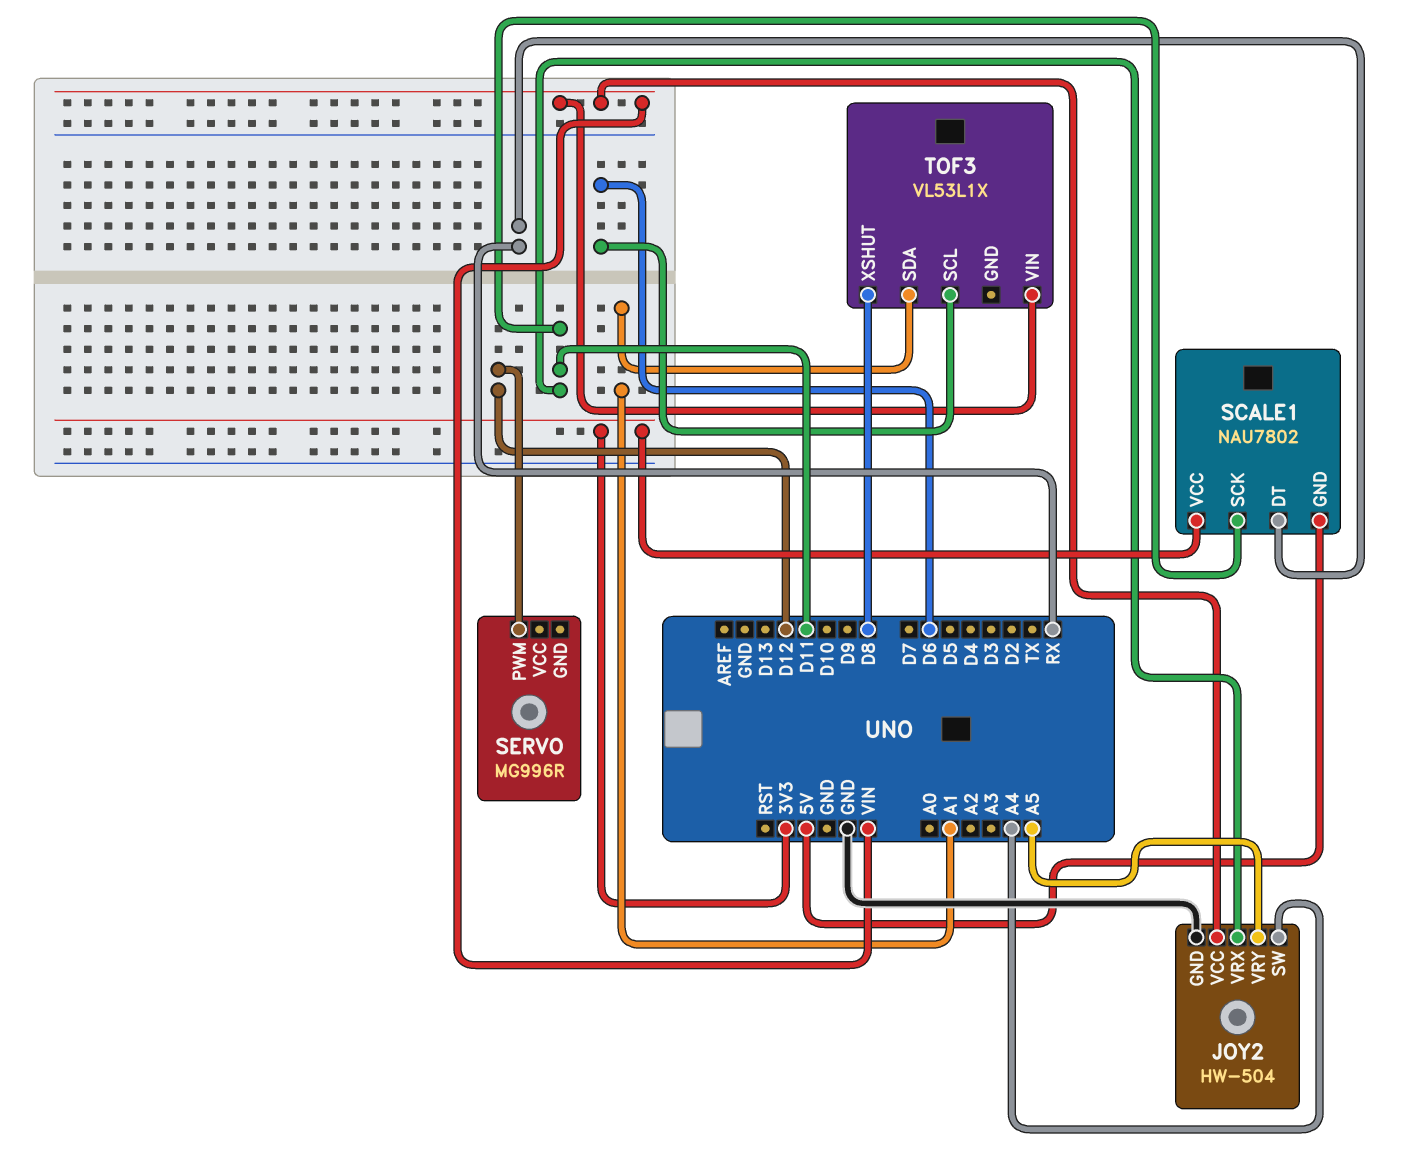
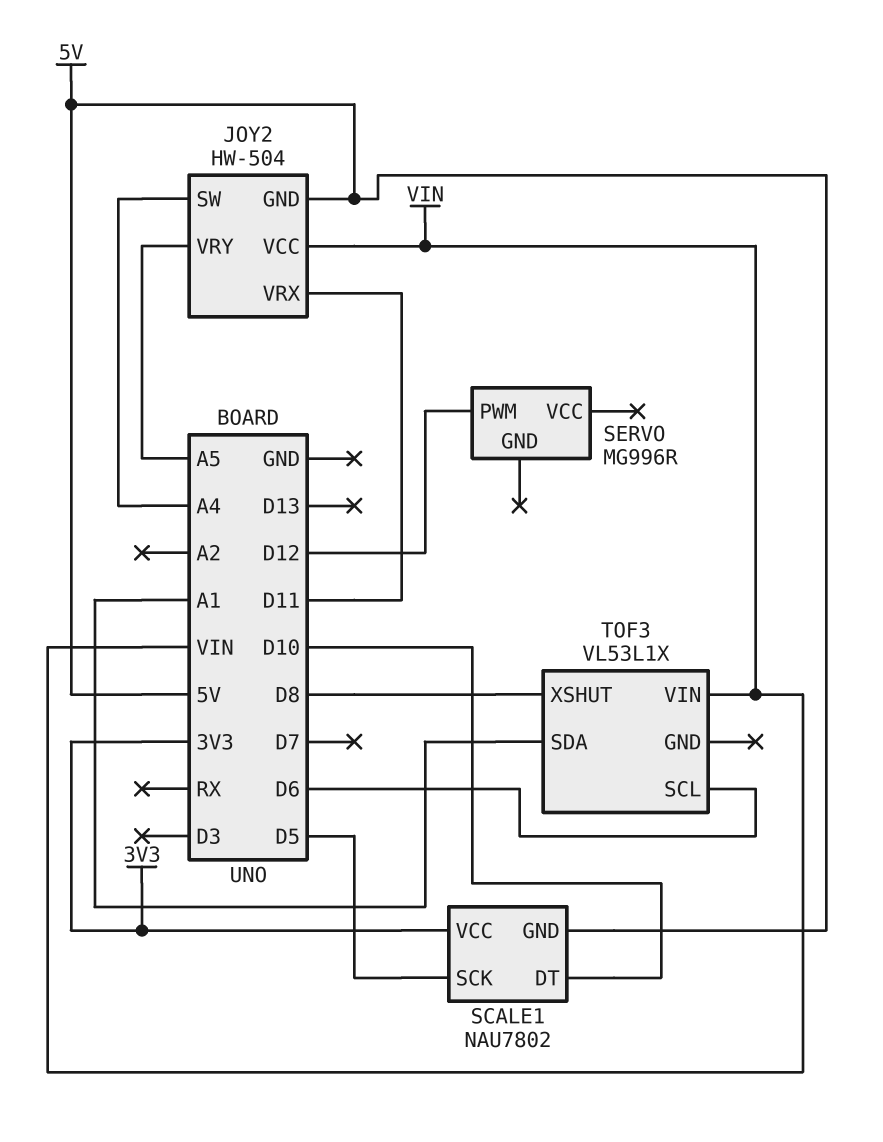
JOY2 pin GND: GND -> 5V
SCALE1 pin DT: RX -> D10
SCALE1 pin SCK: D11 -> D5

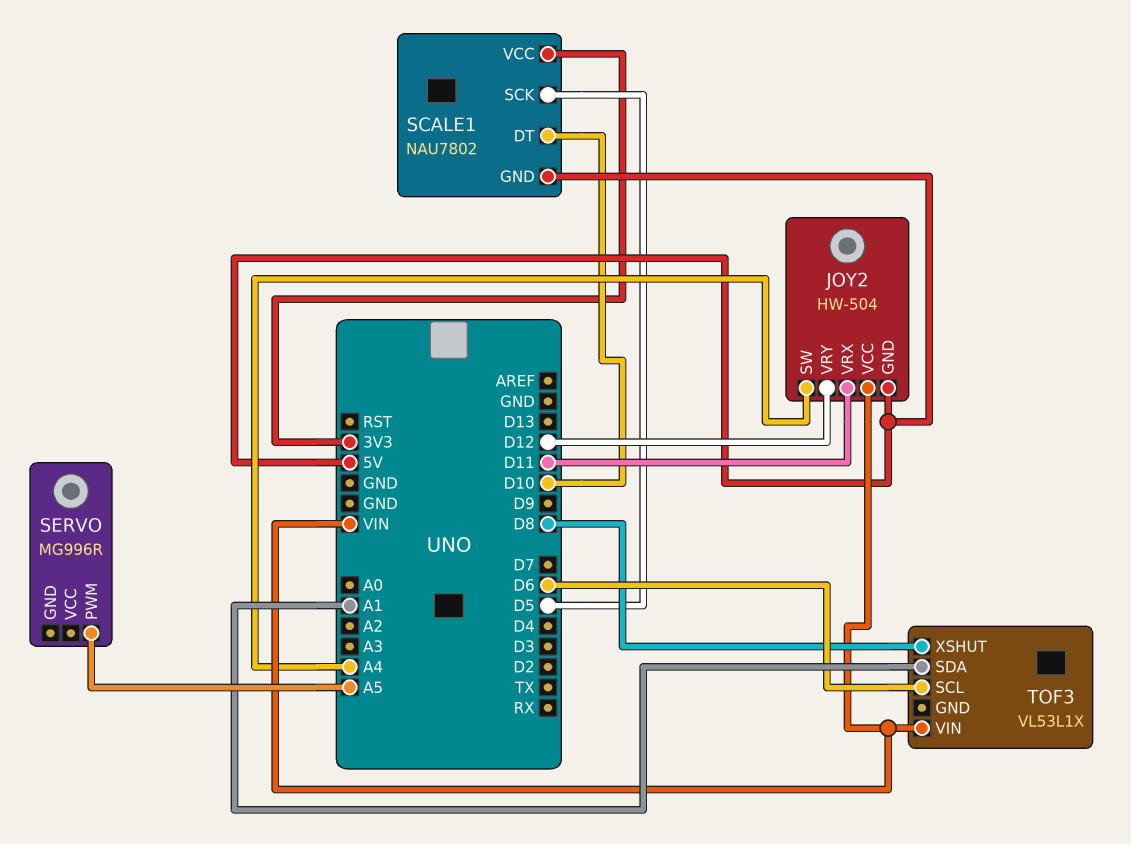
JOY2 pin VRY: A5 -> D12
SERVO pin PWM: D12 -> A5

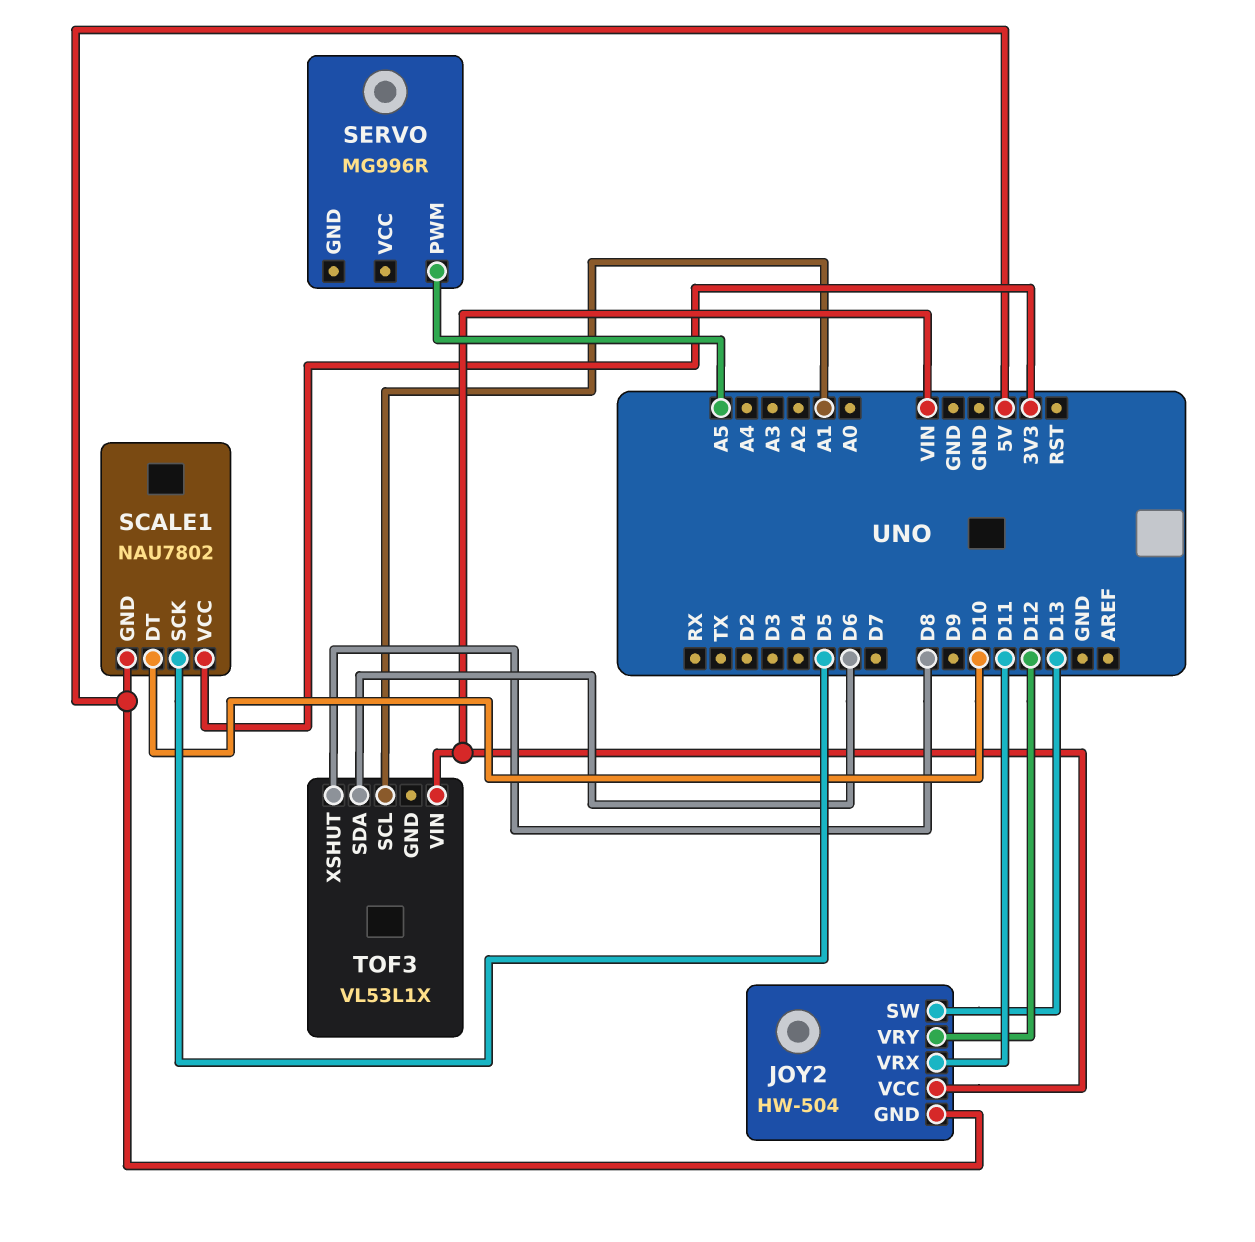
JOY2 pin SW: A4 -> D13
TOF3 pin SCL: D6 -> A1
TOF3 pin SDA: A1 -> D6

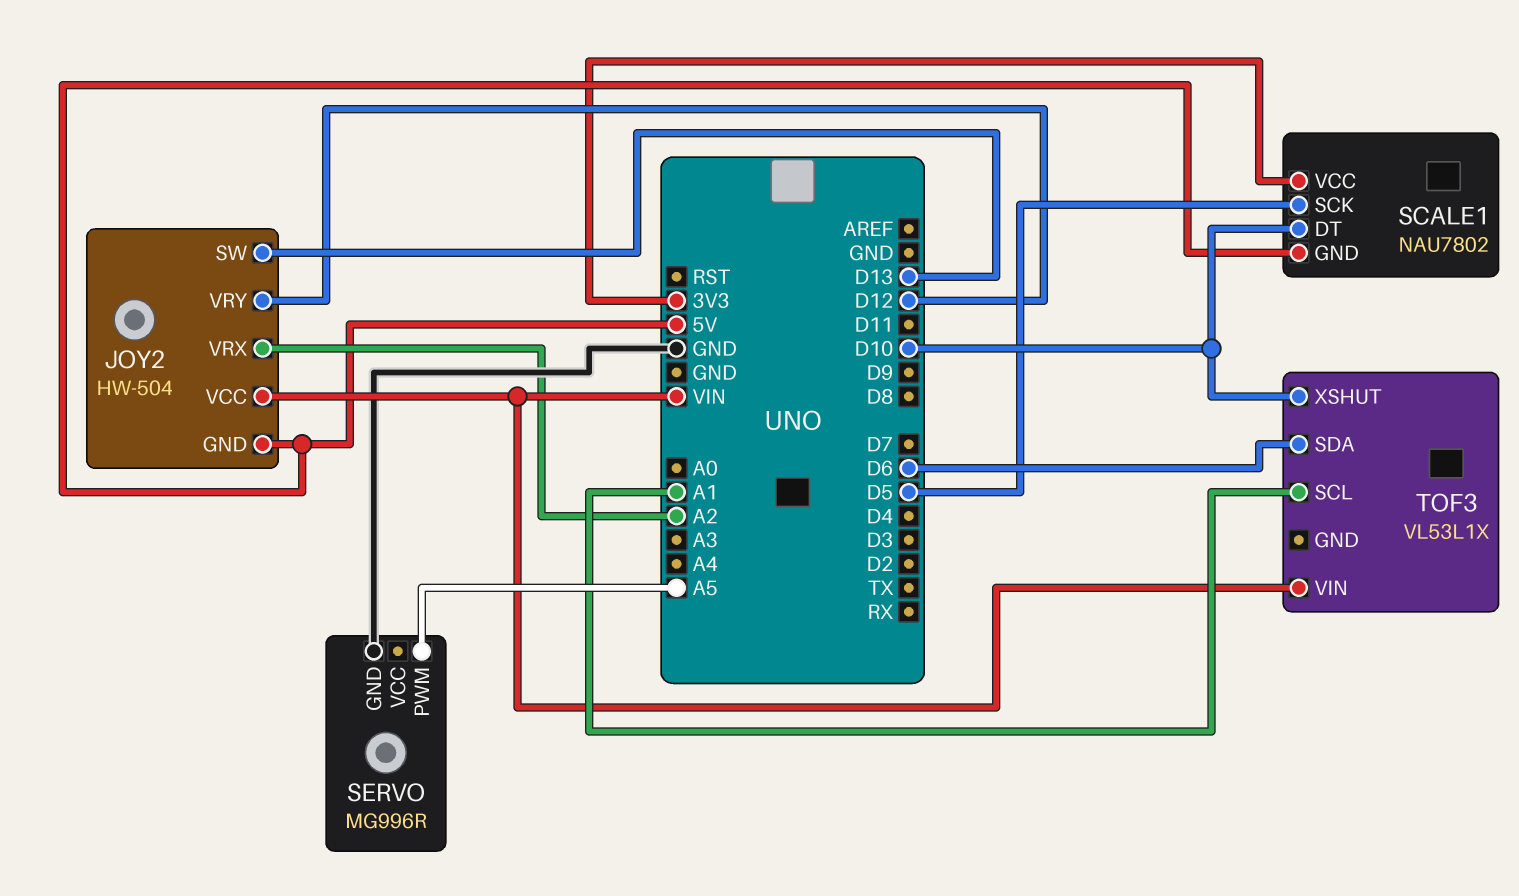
JOY2 pin VRX: D11 -> A2
SERVO pin GND: none -> GND
TOF3 pin XSHUT: D8 -> D10

